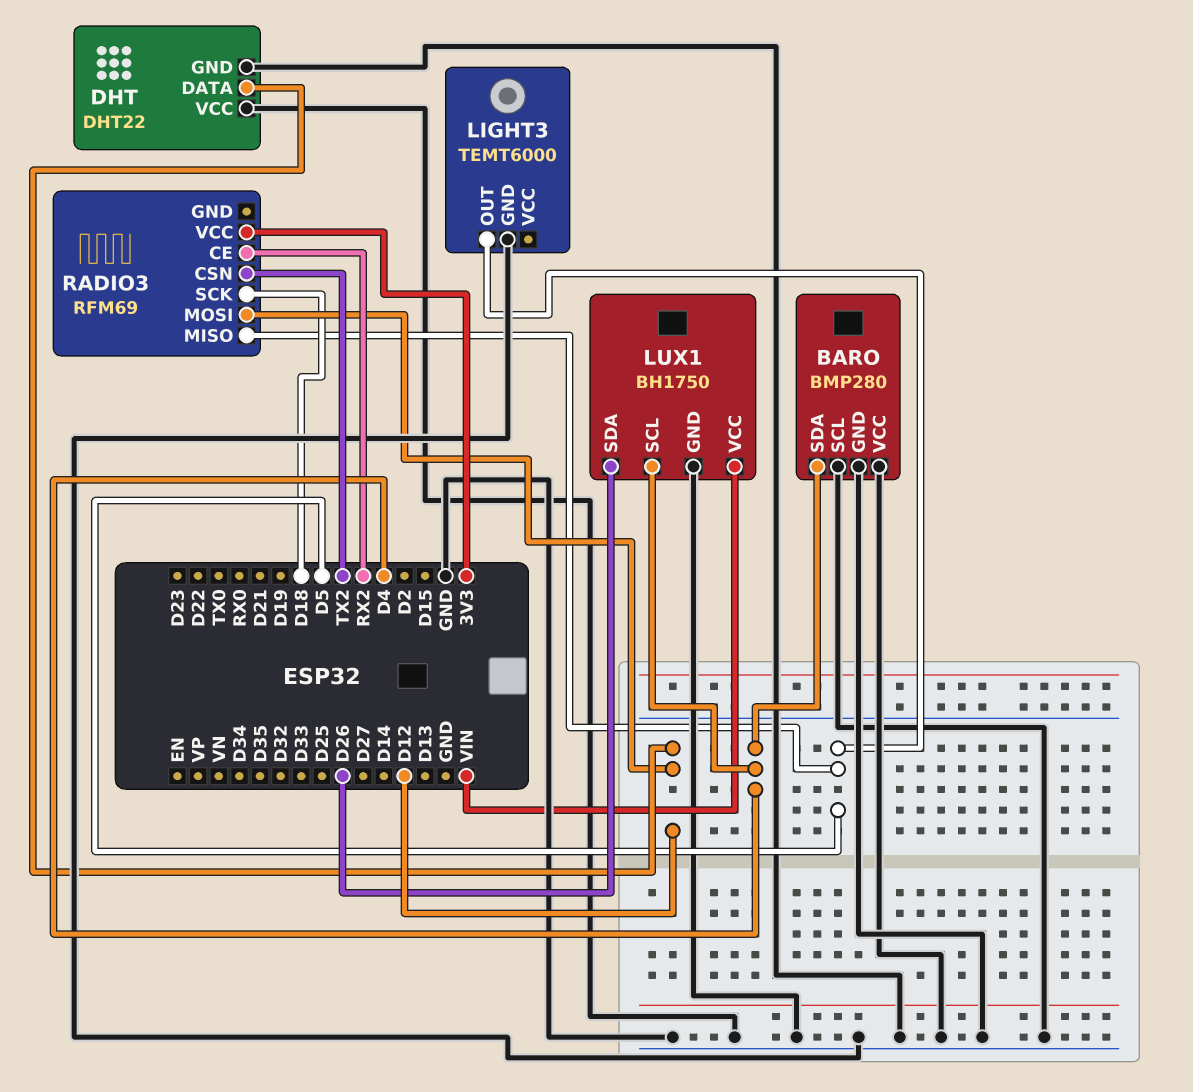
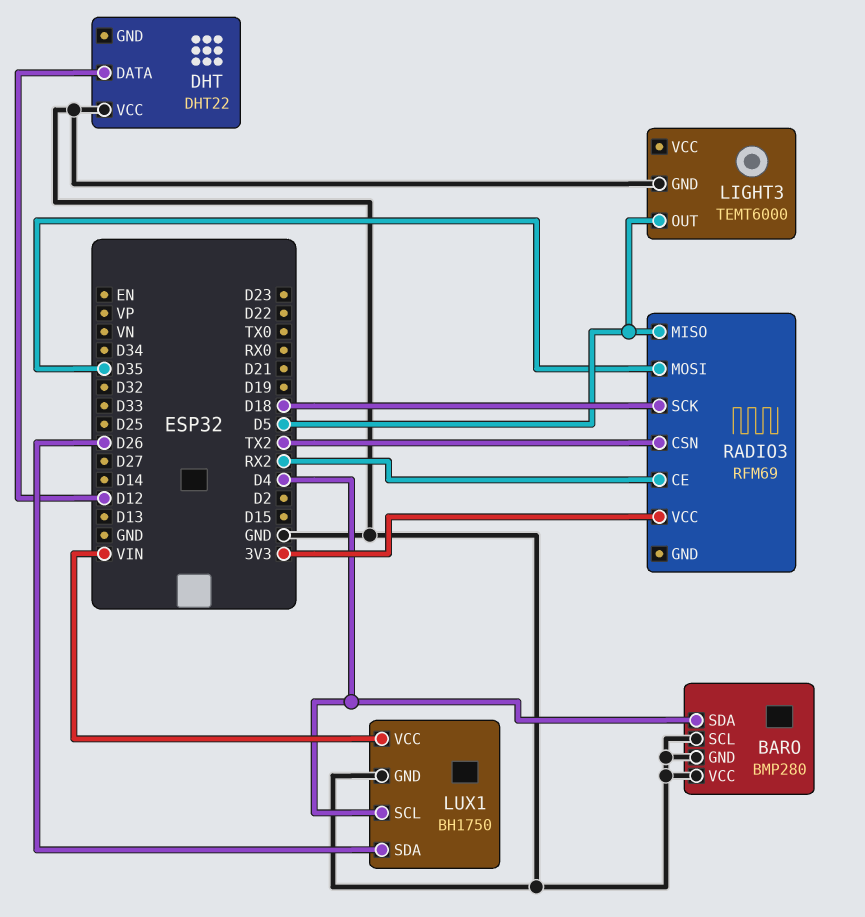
DHT pin GND: GND -> none
RADIO3 pin MOSI: D12 -> D35

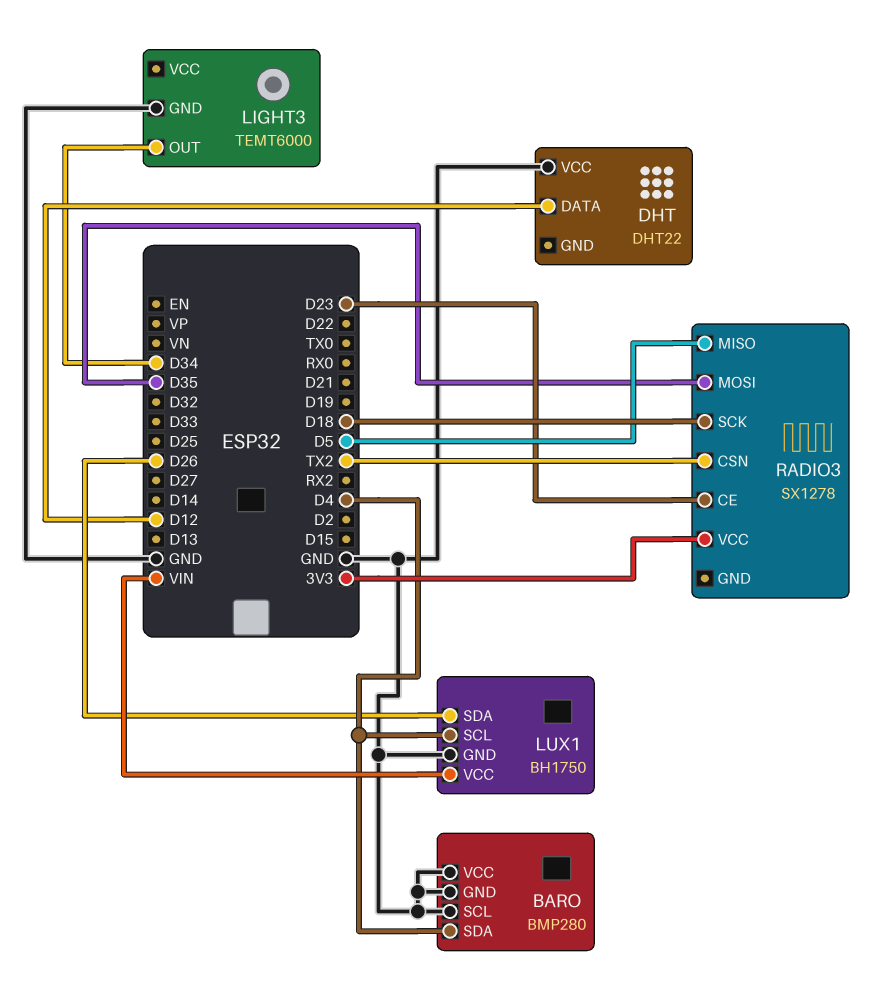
LIGHT3 pin OUT: D5 -> D34
RADIO3: RFM69 -> SX1278
RADIO3 pin CE: RX2 -> D23

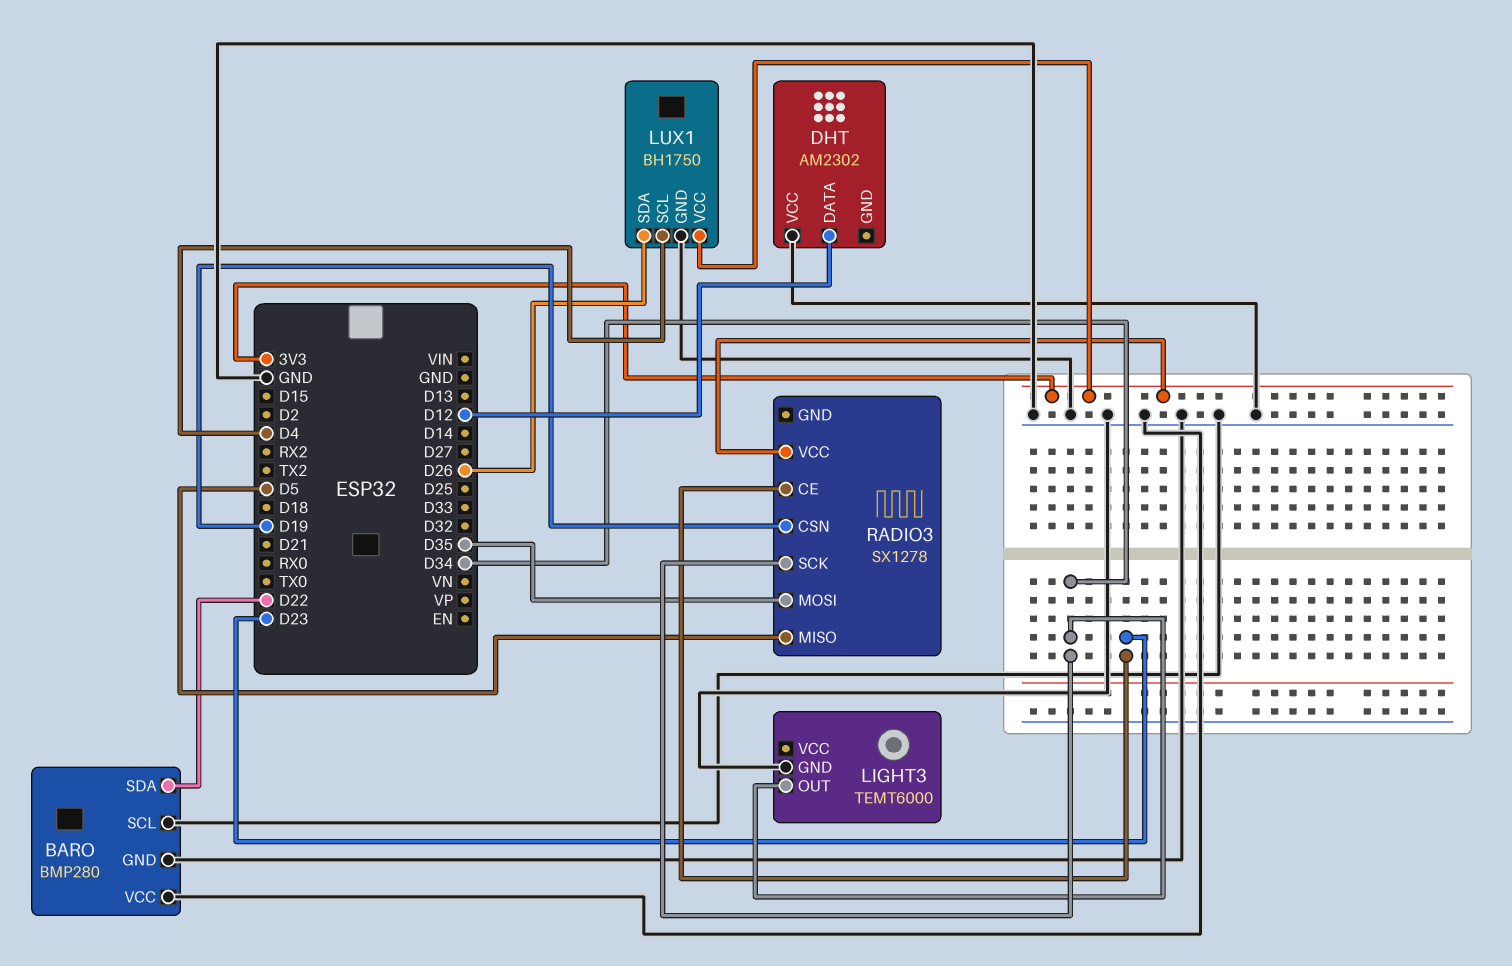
BARO pin SDA: D4 -> D22
DHT: DHT22 -> AM2302
LUX1 pin VCC: VIN -> 3V3
RADIO3 pin CSN: TX2 -> D19
RADIO3 pin SCK: D18 -> D34

